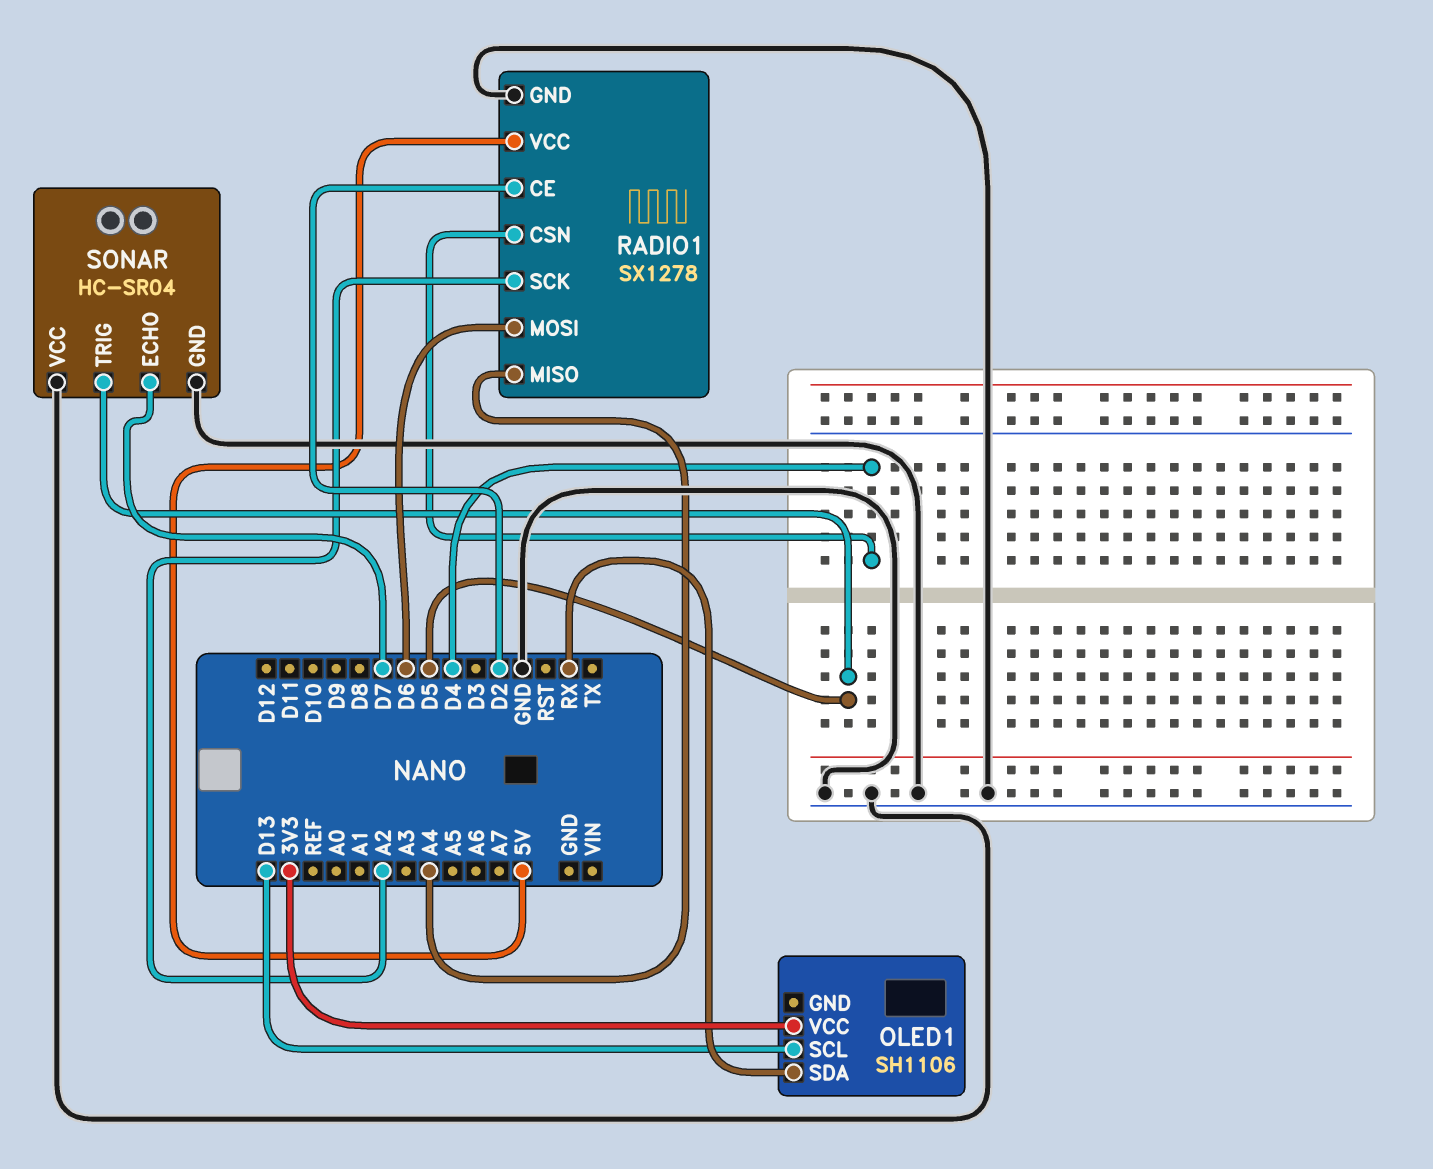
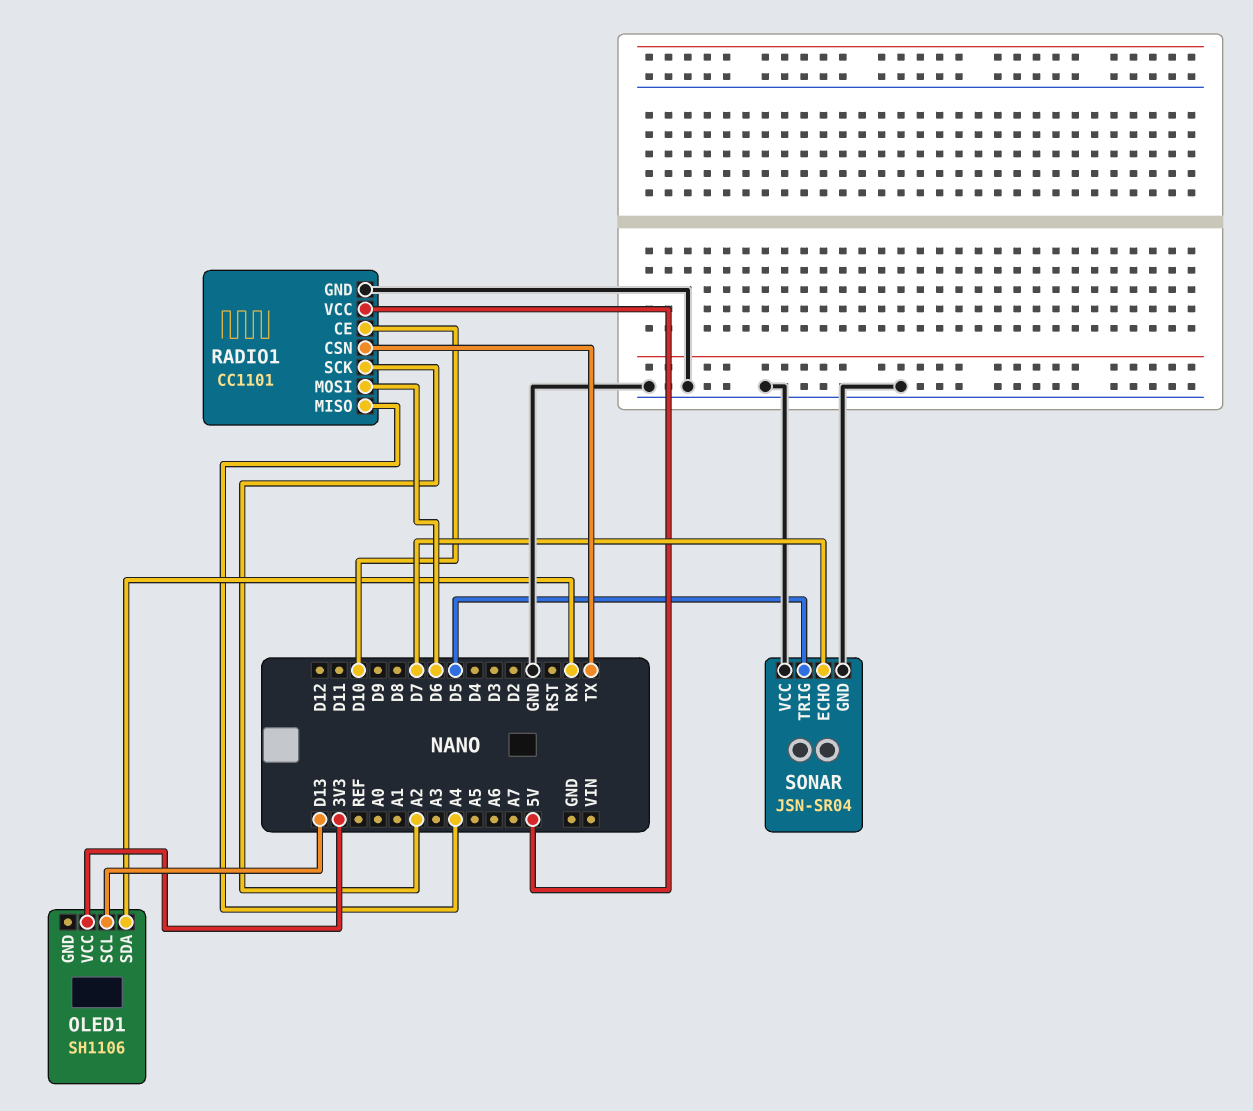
RADIO1: SX1278 -> CC1101
RADIO1 pin CE: D2 -> D10
RADIO1 pin CSN: D4 -> TX
SONAR: HC-SR04 -> JSN-SR04

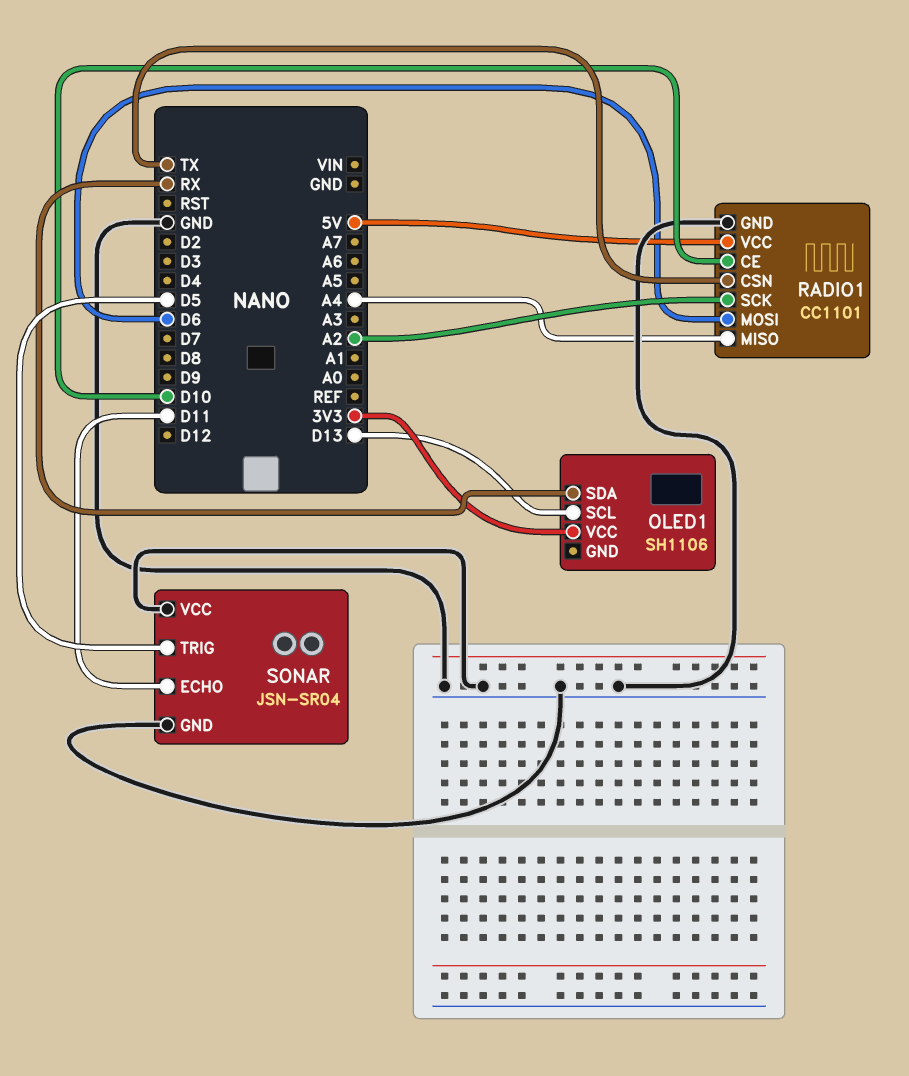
SONAR pin ECHO: D7 -> D11

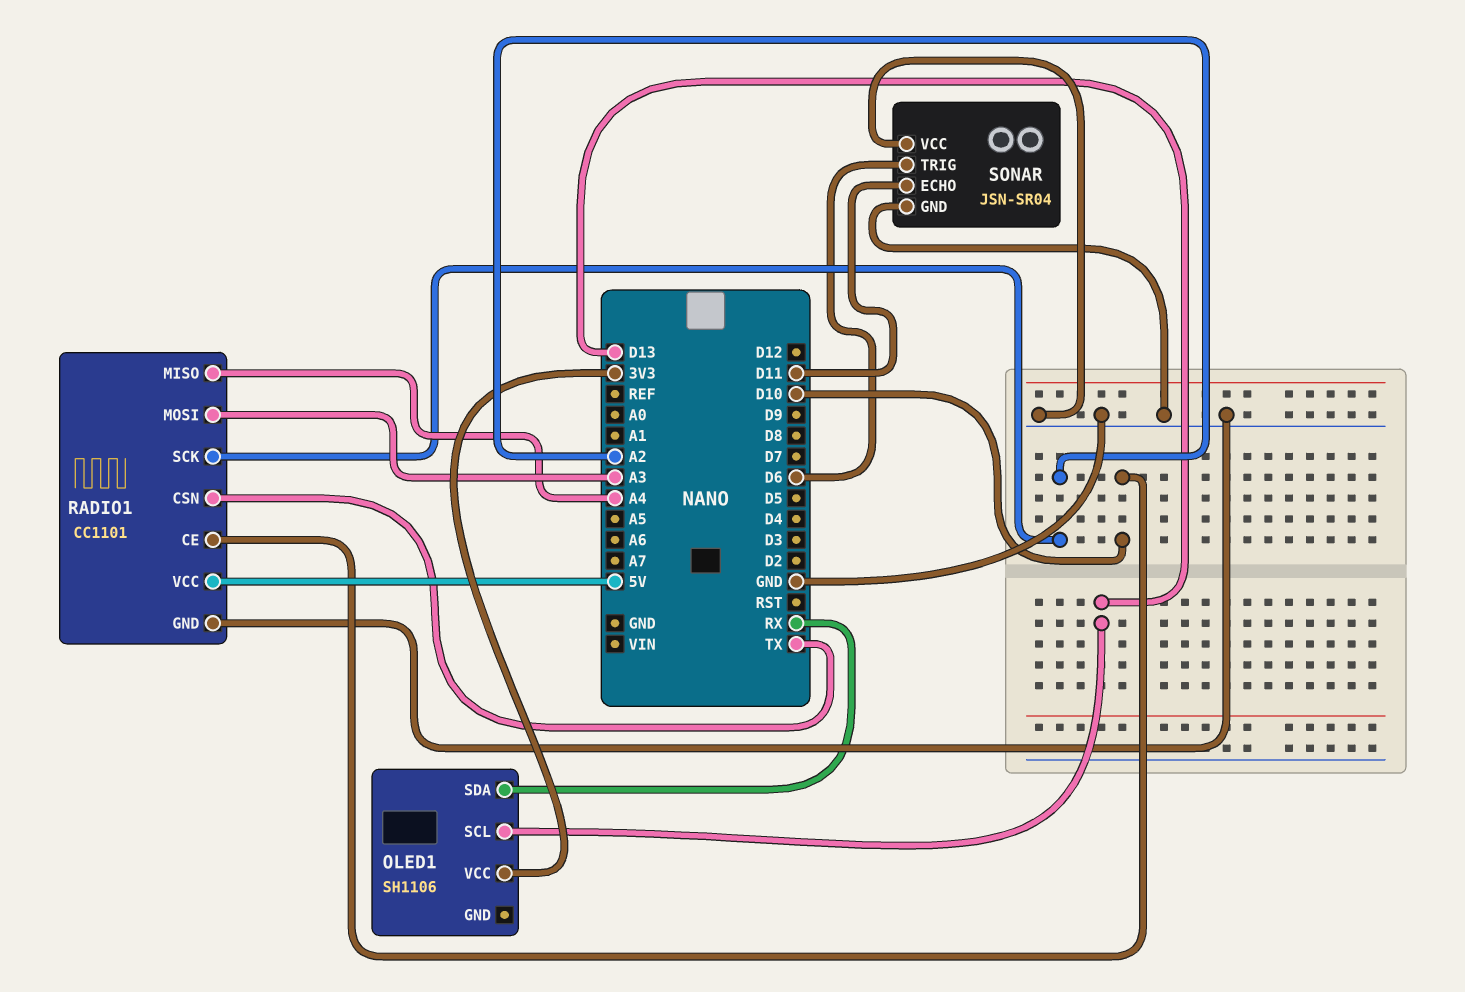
RADIO1 pin MOSI: D6 -> A3
SONAR pin TRIG: D5 -> D6

